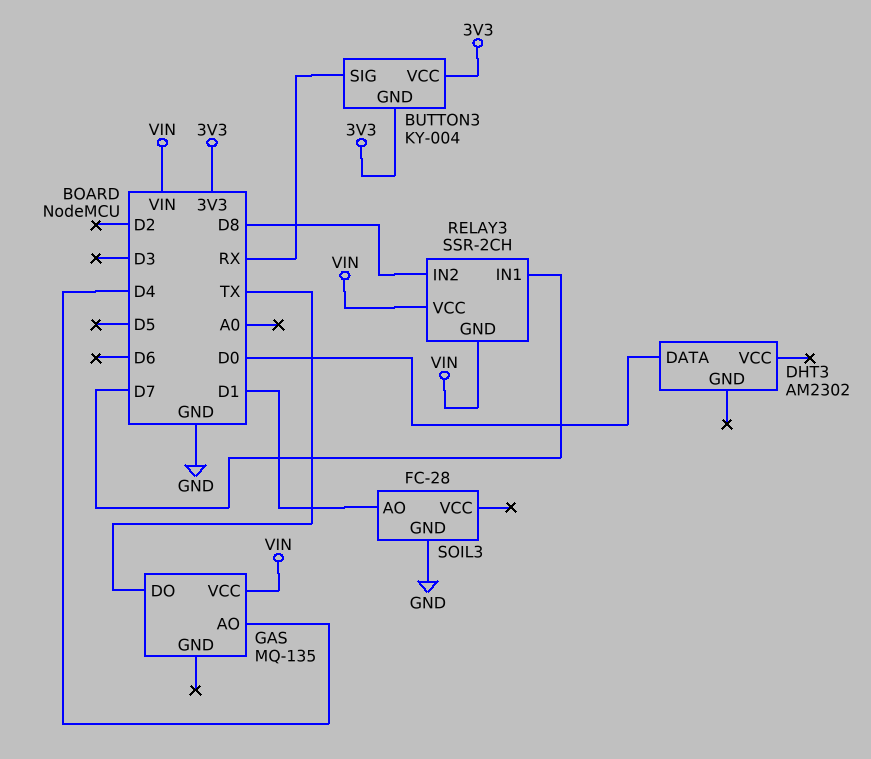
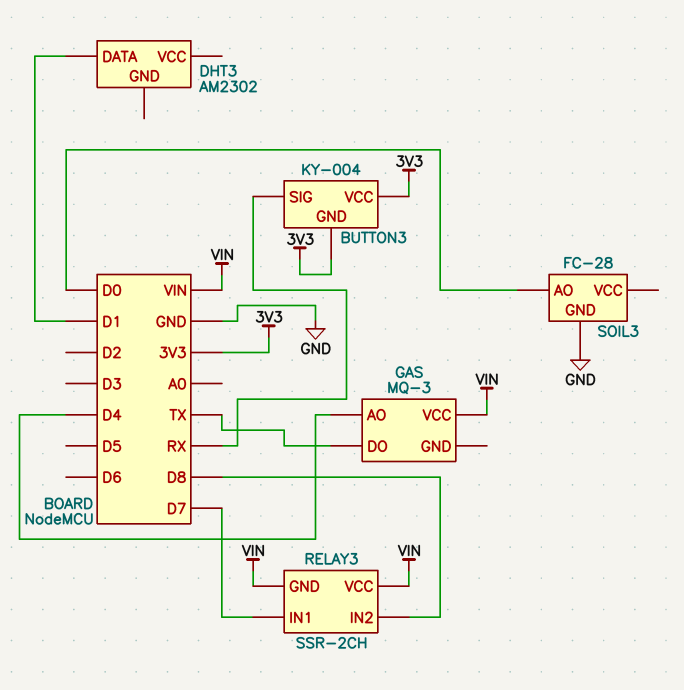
DHT3 pin DATA: D0 -> D1
GAS: MQ-135 -> MQ-3
SOIL3 pin AO: D1 -> D0

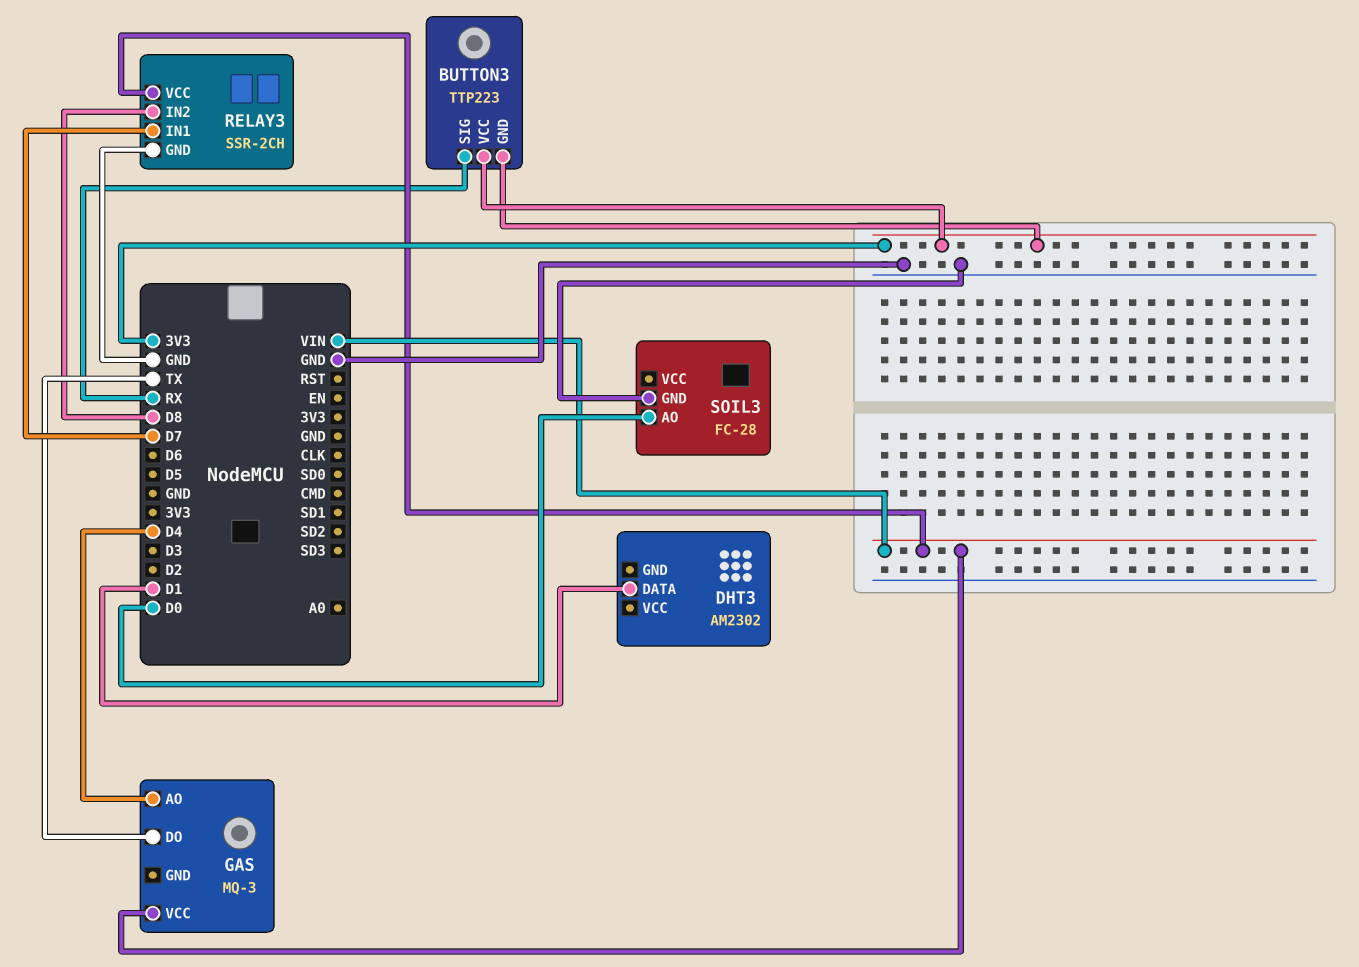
BUTTON3: KY-004 -> TTP223
RELAY3 pin GND: VIN -> GND

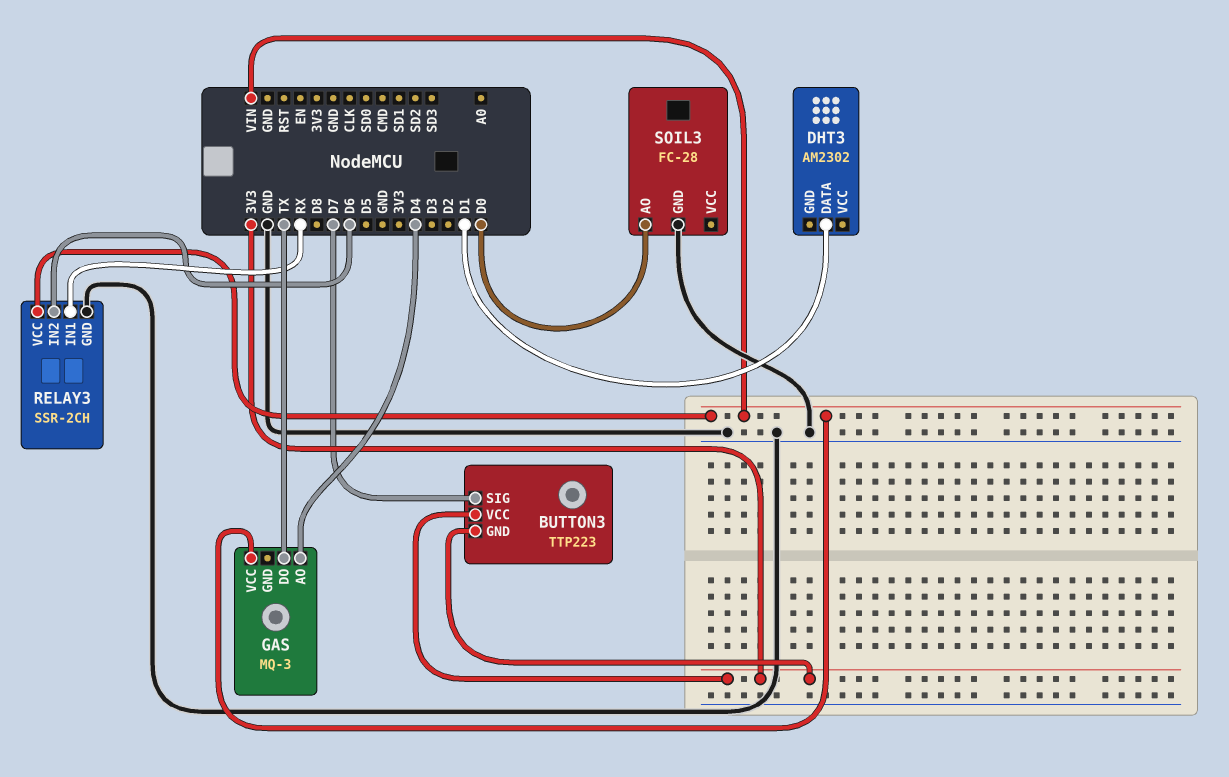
BUTTON3 pin SIG: RX -> D7
RELAY3 pin IN1: D7 -> RX
RELAY3 pin IN2: D8 -> D6

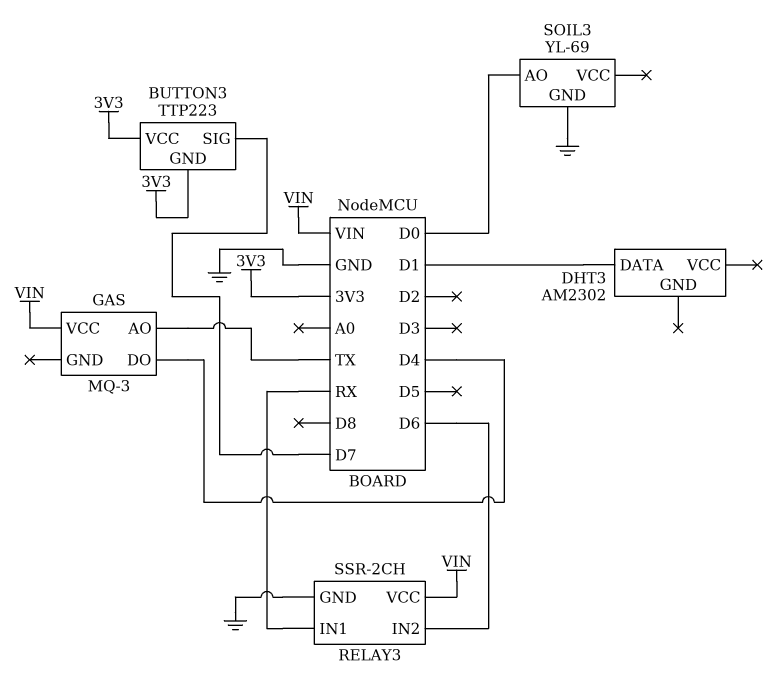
GAS pin AO: D4 -> TX
GAS pin DO: TX -> D4
SOIL3: FC-28 -> YL-69

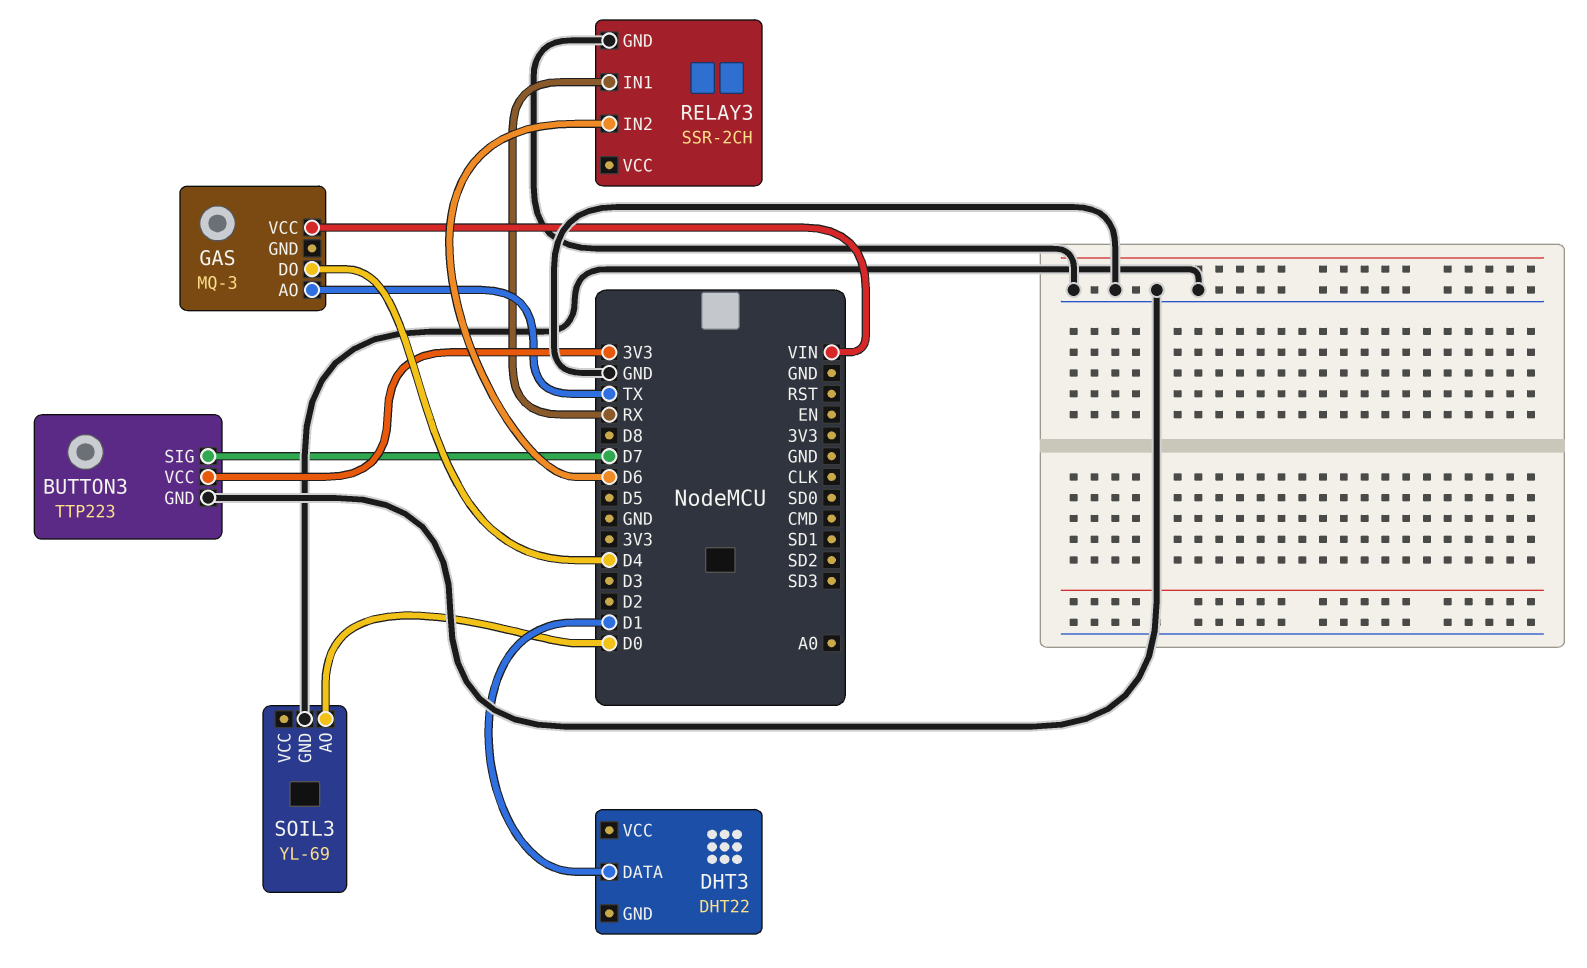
BUTTON3 pin GND: 3V3 -> GND
DHT3: AM2302 -> DHT22
RELAY3 pin VCC: VIN -> none

